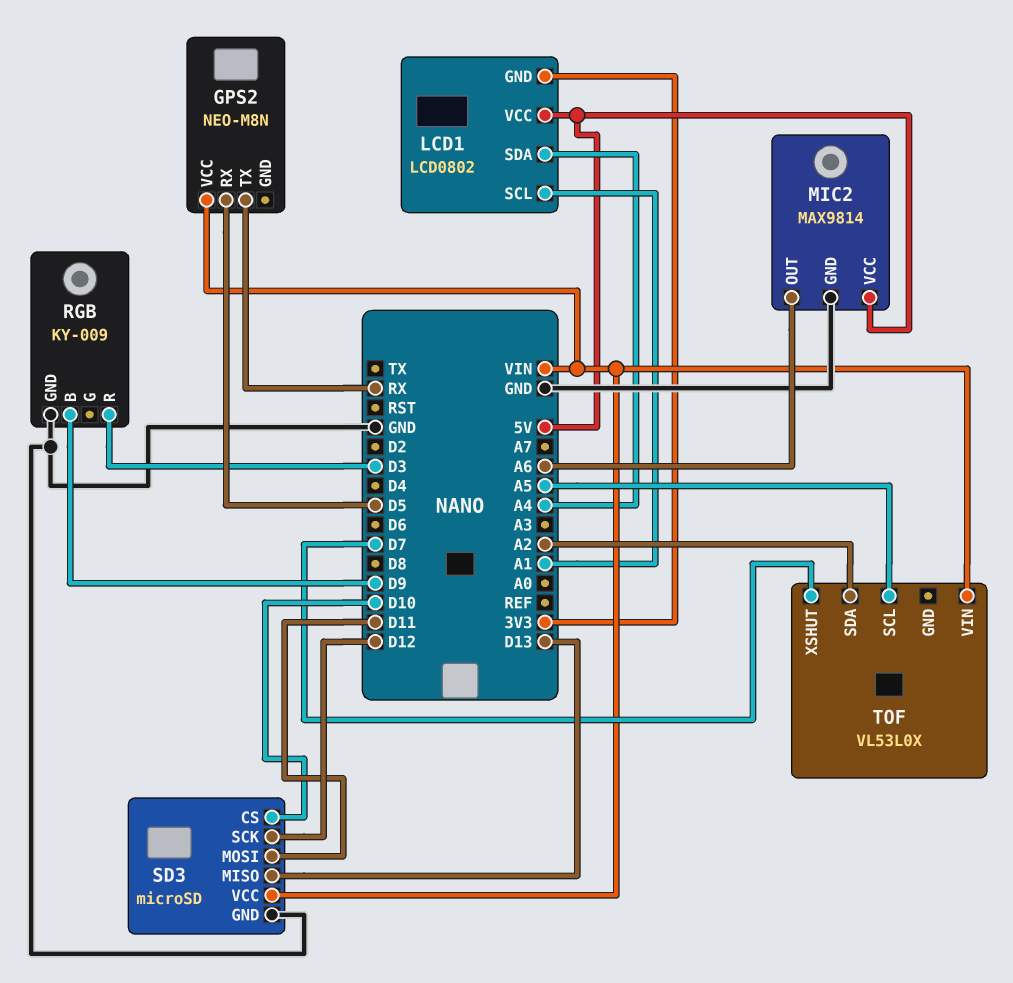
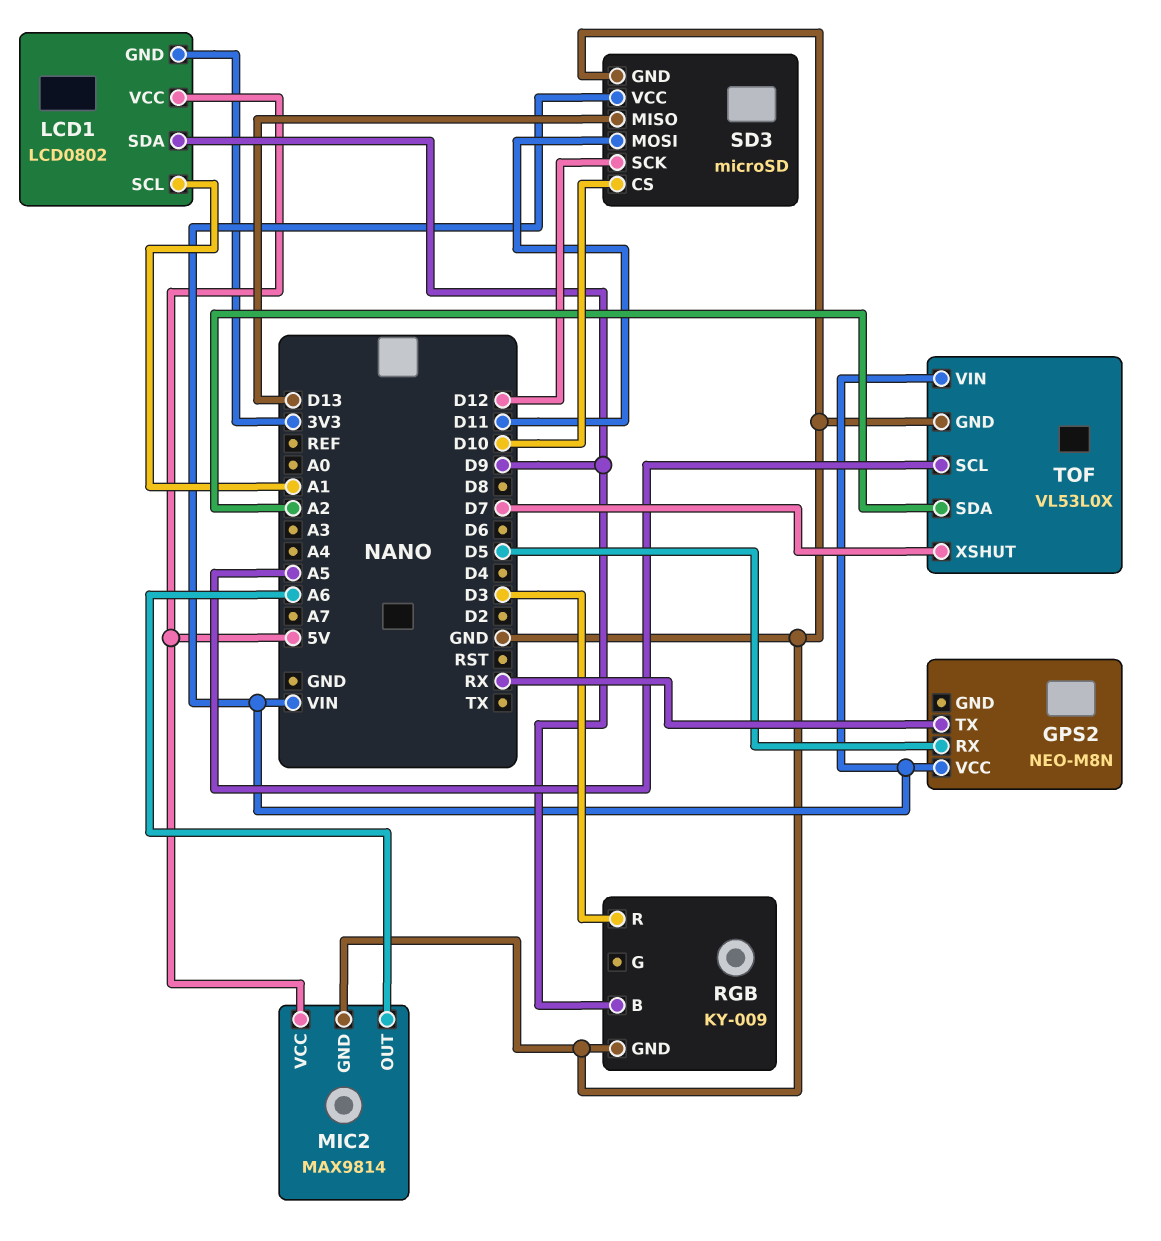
LCD1 pin SDA: A4 -> D9
TOF pin GND: none -> GND

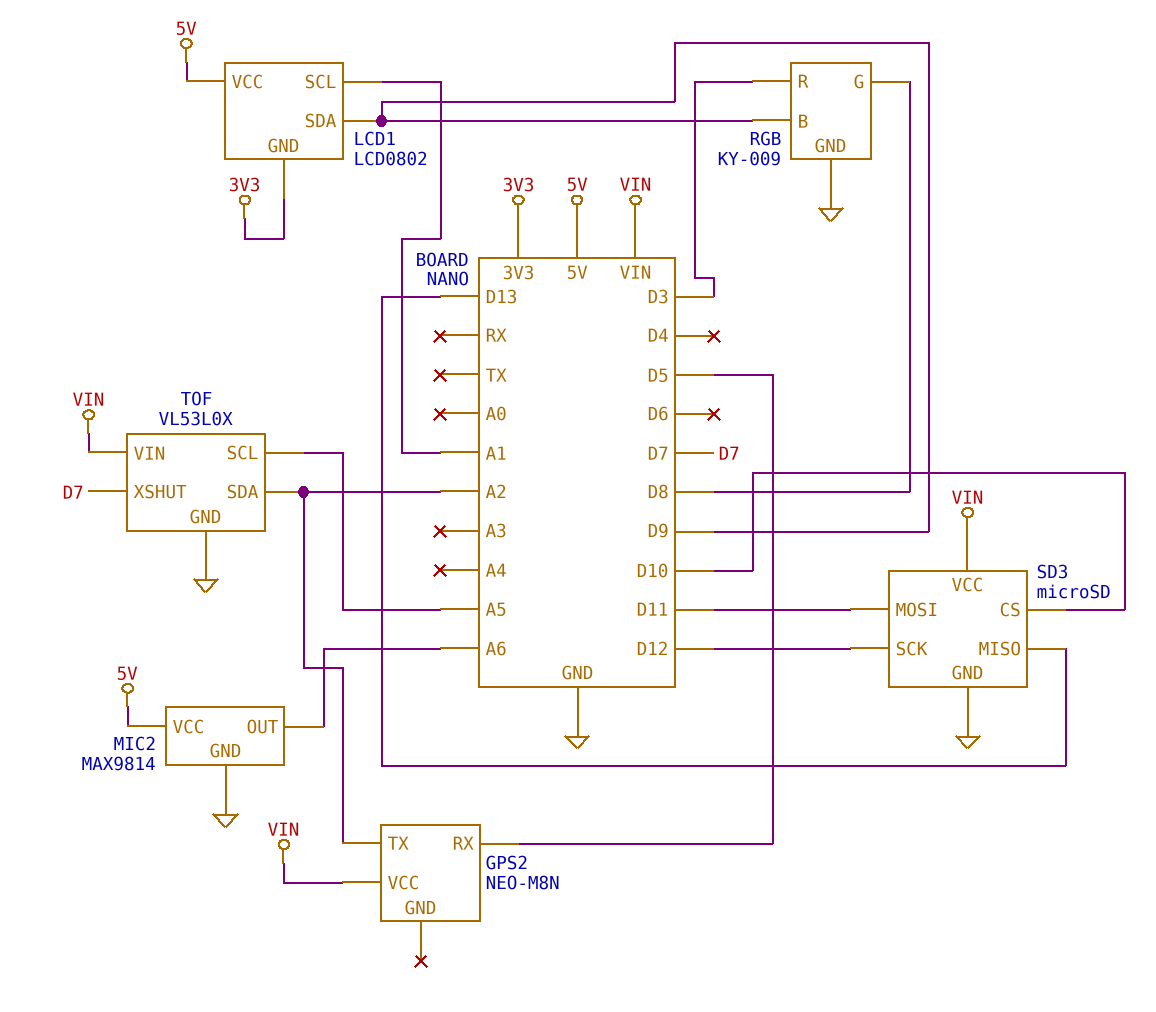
GPS2 pin TX: RX -> A2
RGB pin G: none -> D8

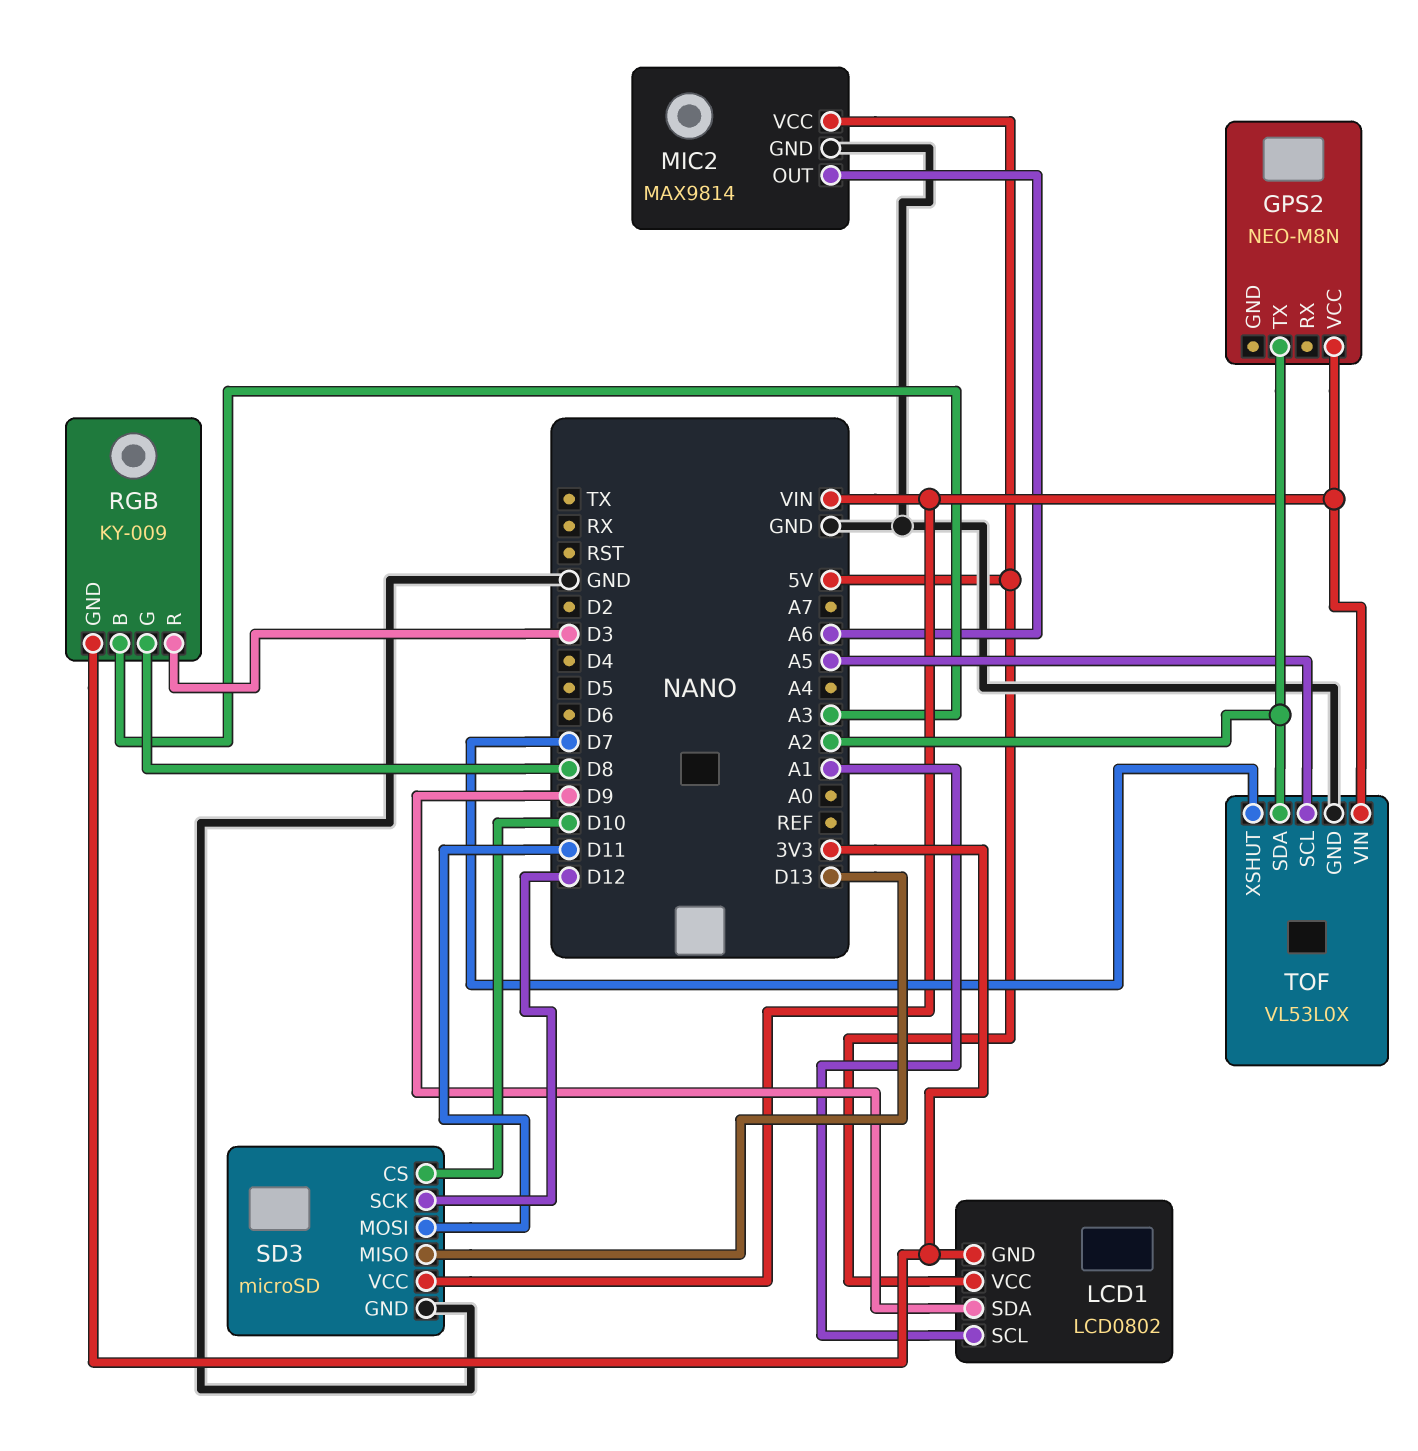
GPS2 pin RX: D5 -> none
RGB pin B: D9 -> A3
RGB pin GND: GND -> 3V3

